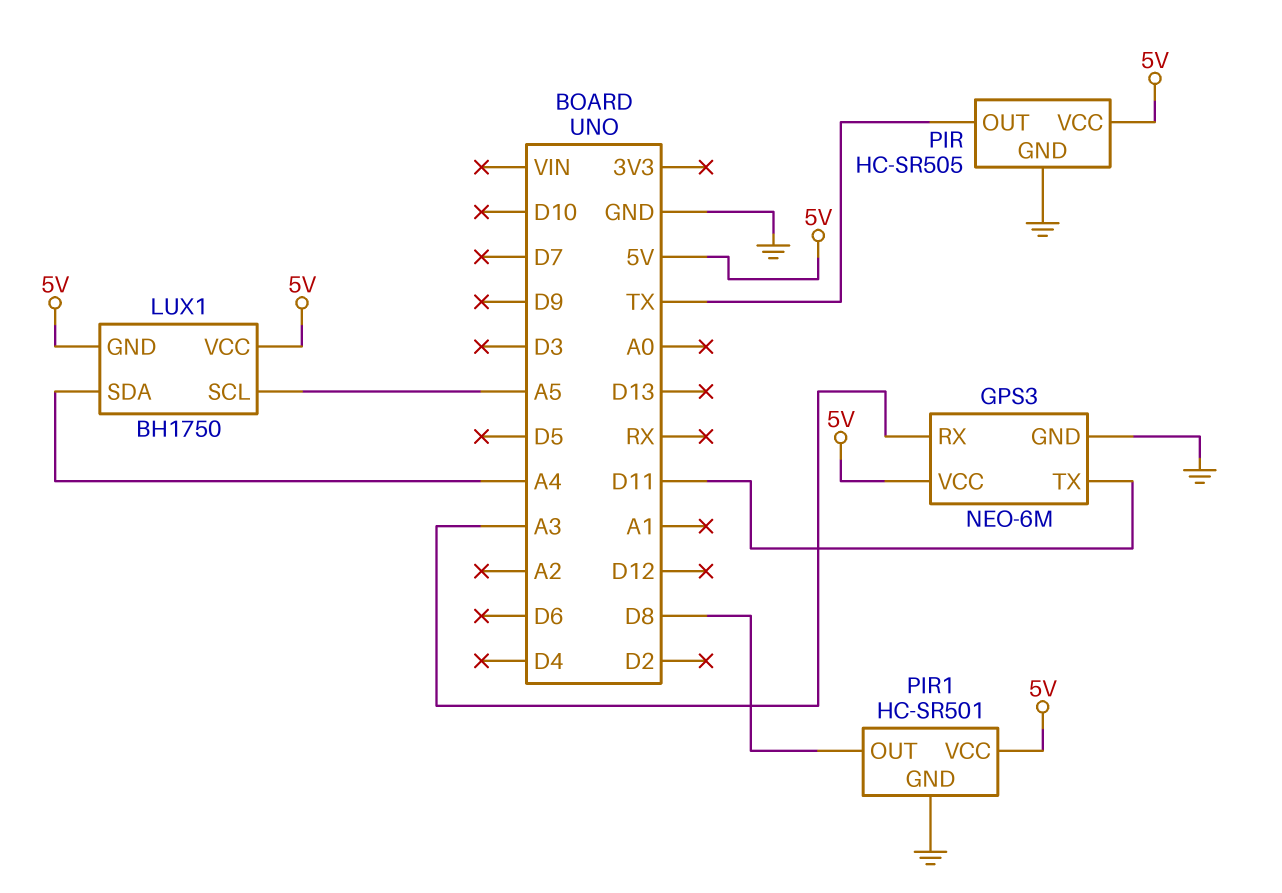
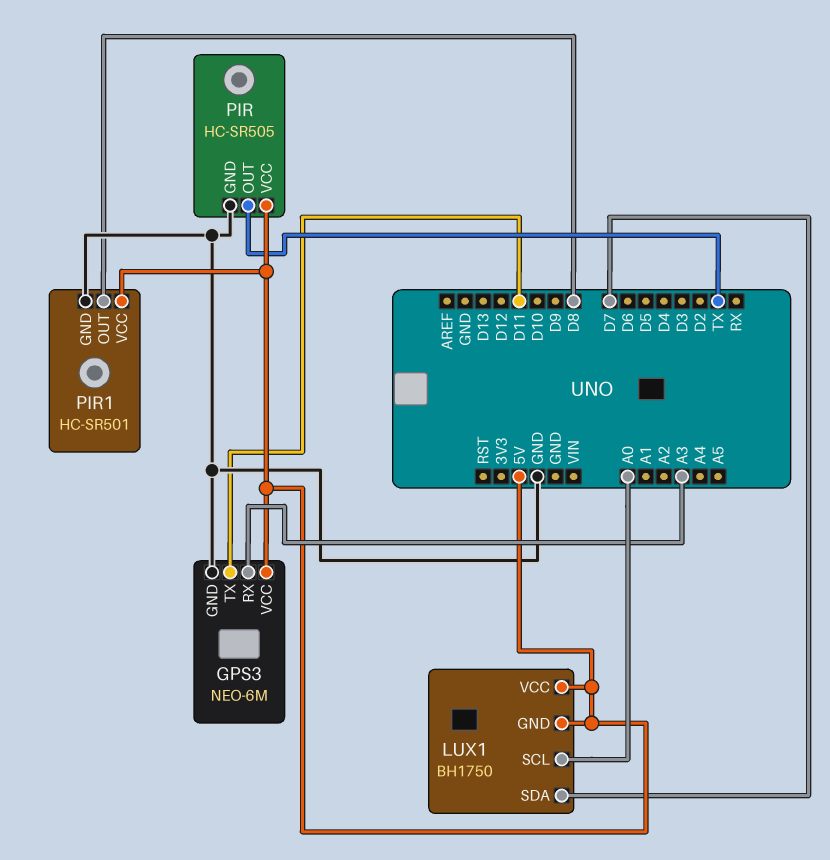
LUX1 pin SCL: A5 -> A0
LUX1 pin SDA: A4 -> D7

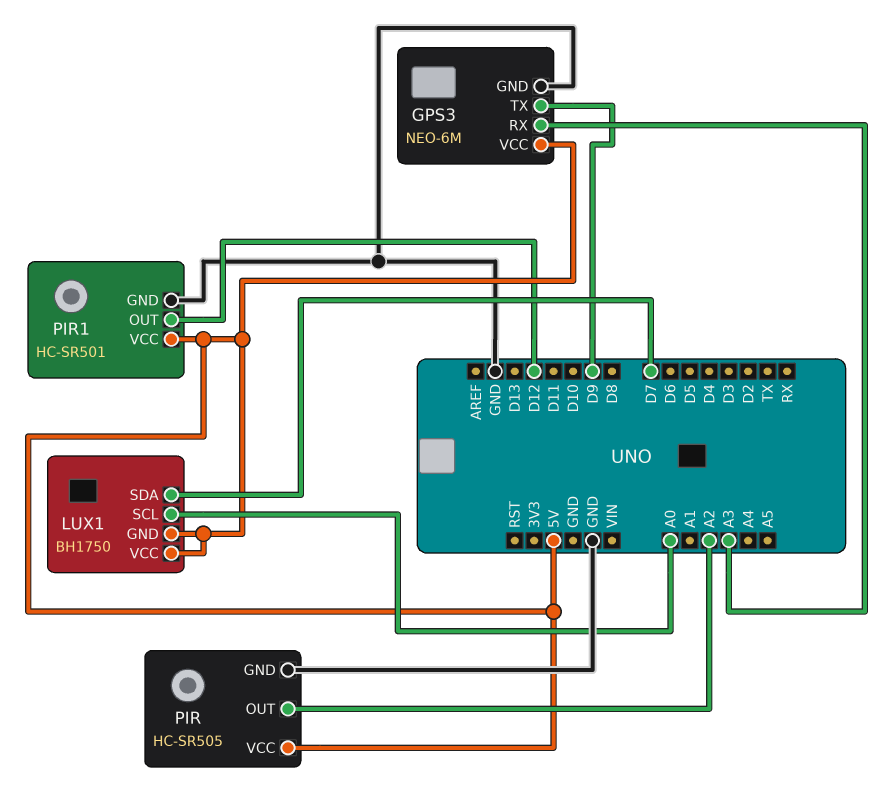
GPS3 pin TX: D11 -> D9
PIR pin OUT: TX -> A2
PIR1 pin OUT: D8 -> D12

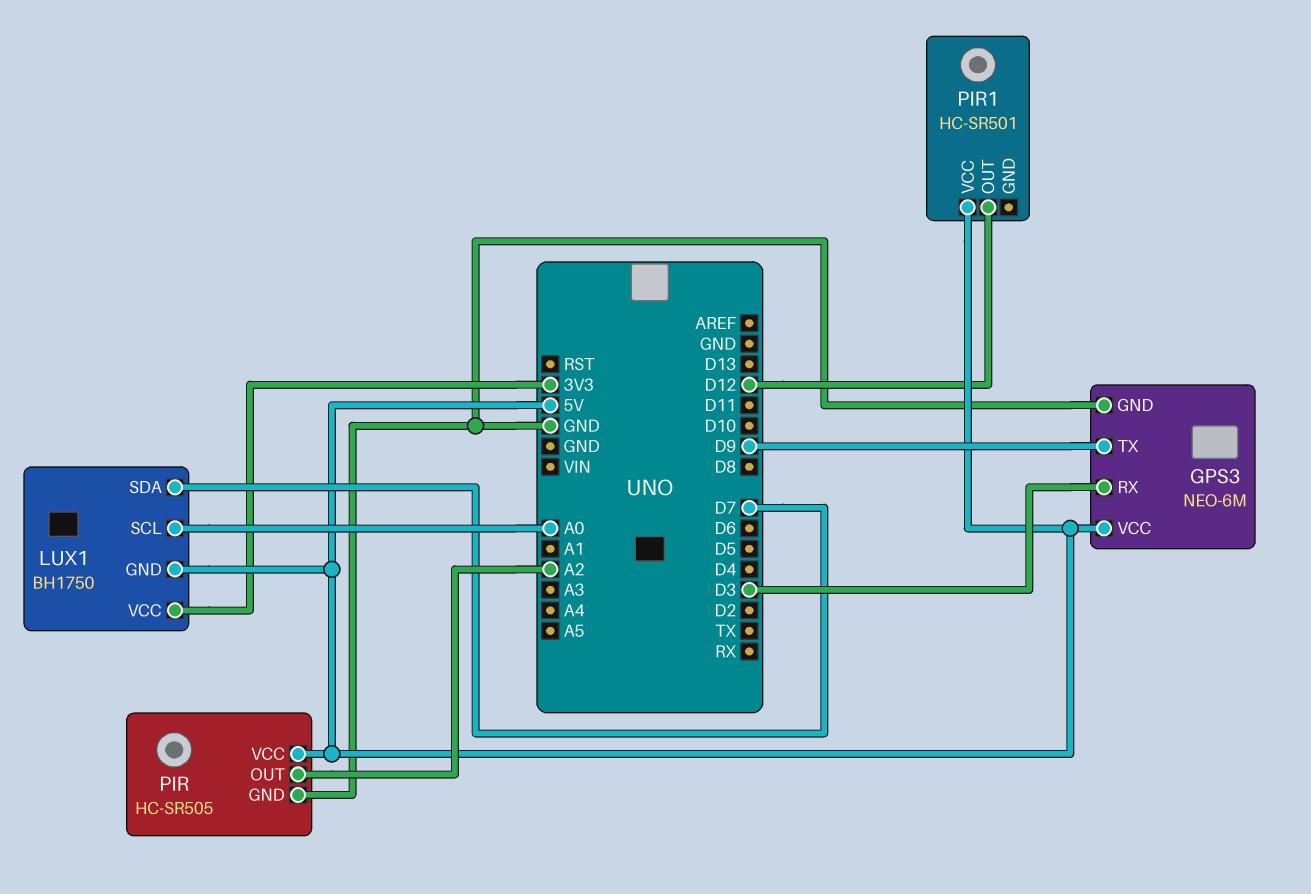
GPS3 pin RX: A3 -> D3
LUX1 pin VCC: 5V -> 3V3
PIR1 pin GND: GND -> none

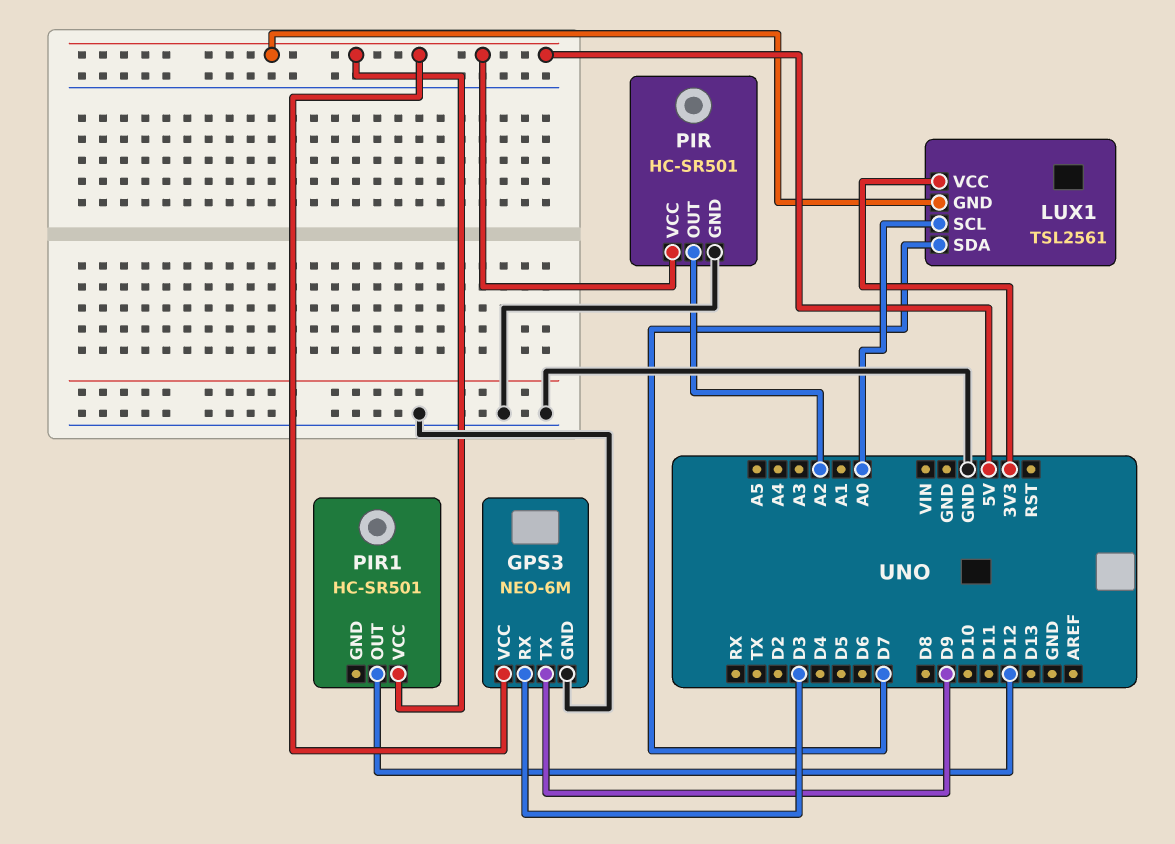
LUX1: BH1750 -> TSL2561
PIR: HC-SR505 -> HC-SR501

